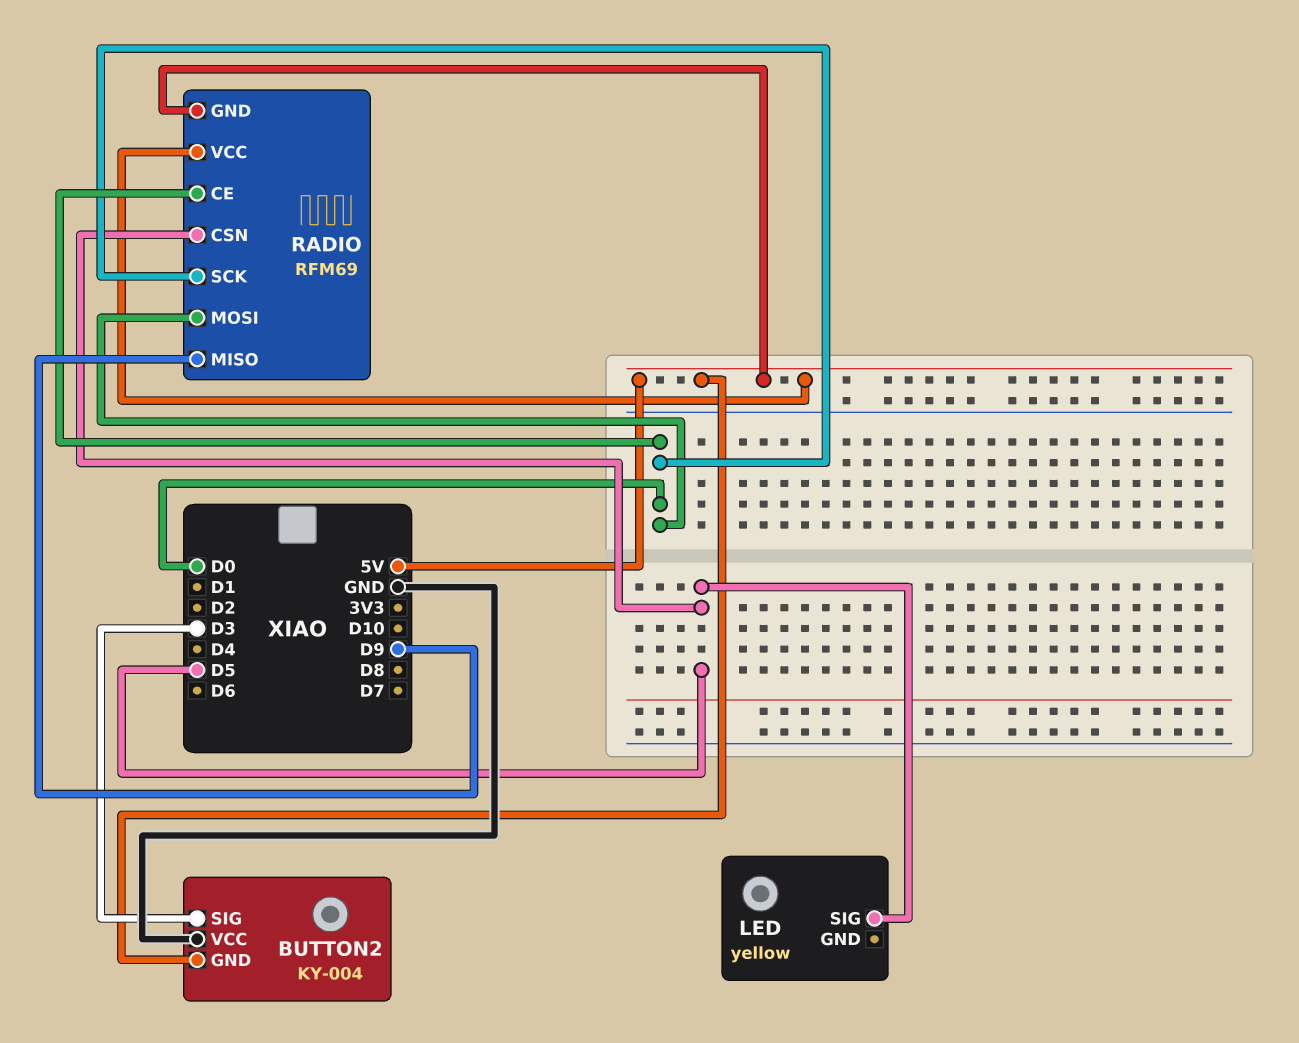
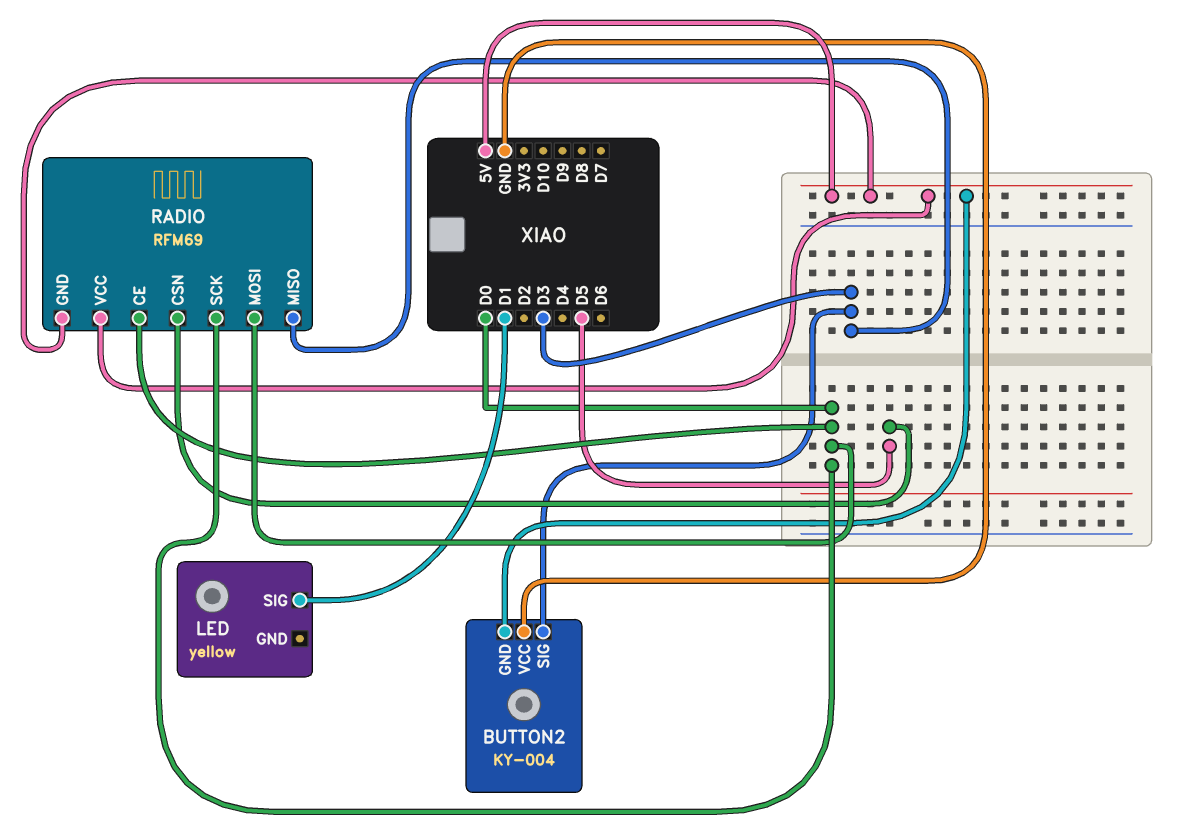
LED pin SIG: D5 -> D1
RADIO pin MISO: D9 -> D3

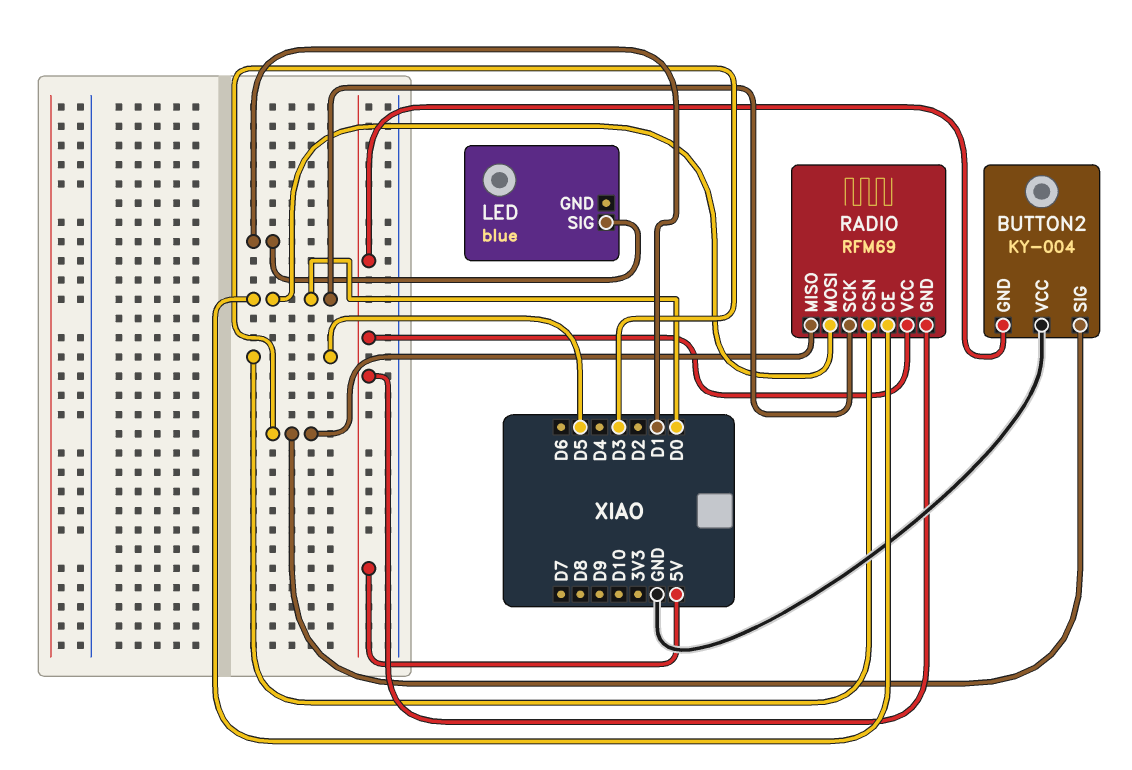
LED: yellow -> blue

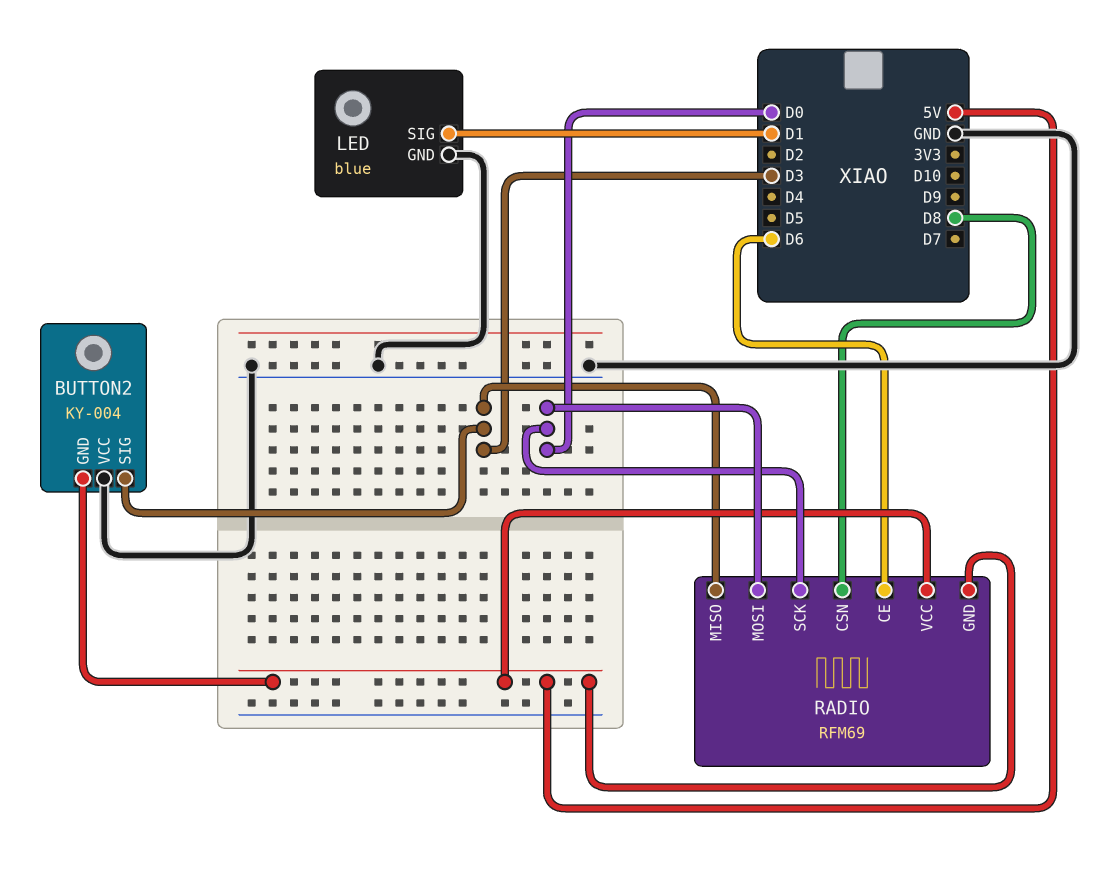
LED pin GND: none -> GND
RADIO pin CE: D0 -> D6
RADIO pin CSN: D5 -> D8

